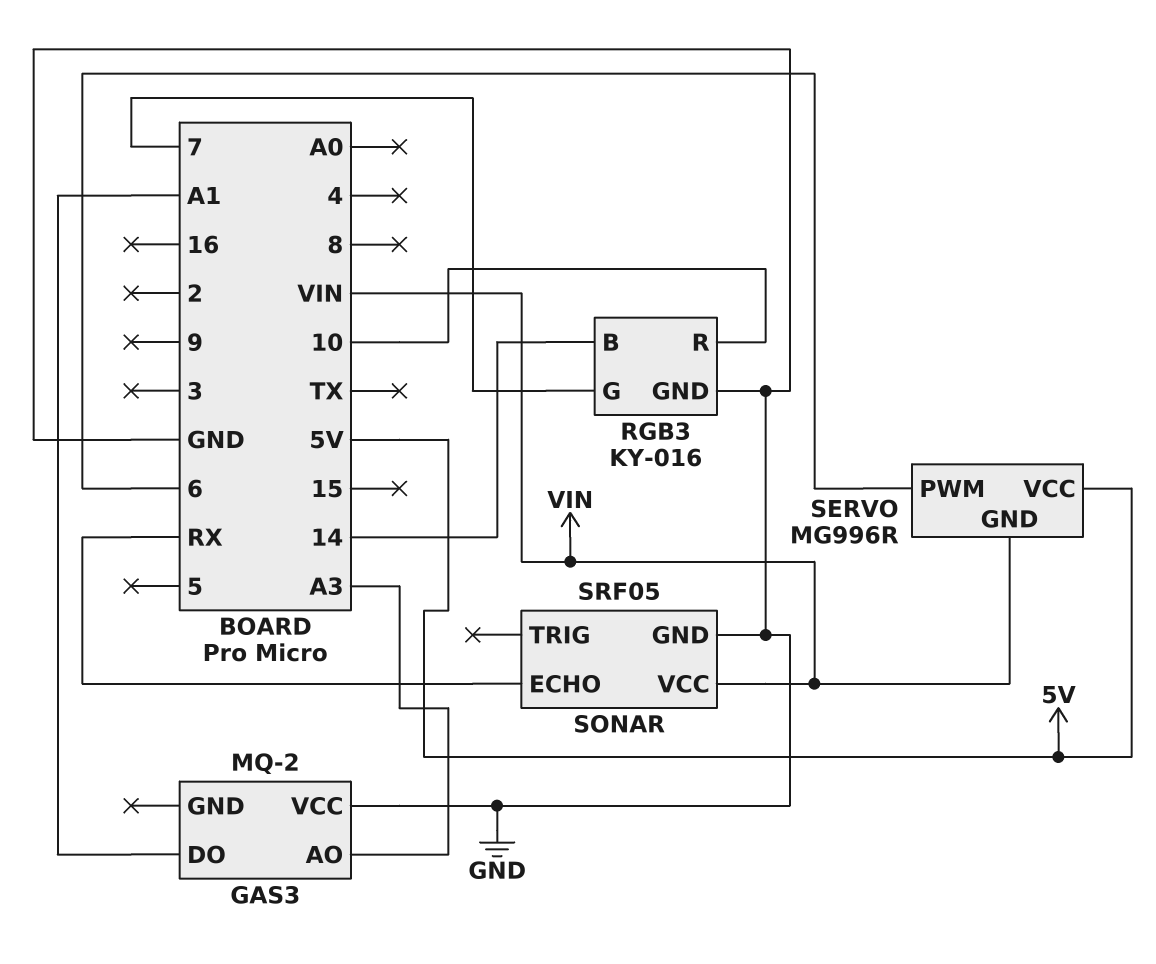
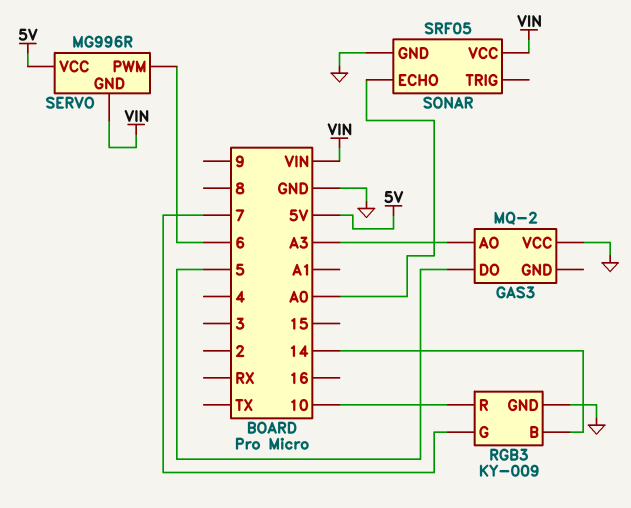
GAS3 pin DO: A1 -> 5
RGB3: KY-016 -> KY-009
SONAR pin ECHO: RX -> A0

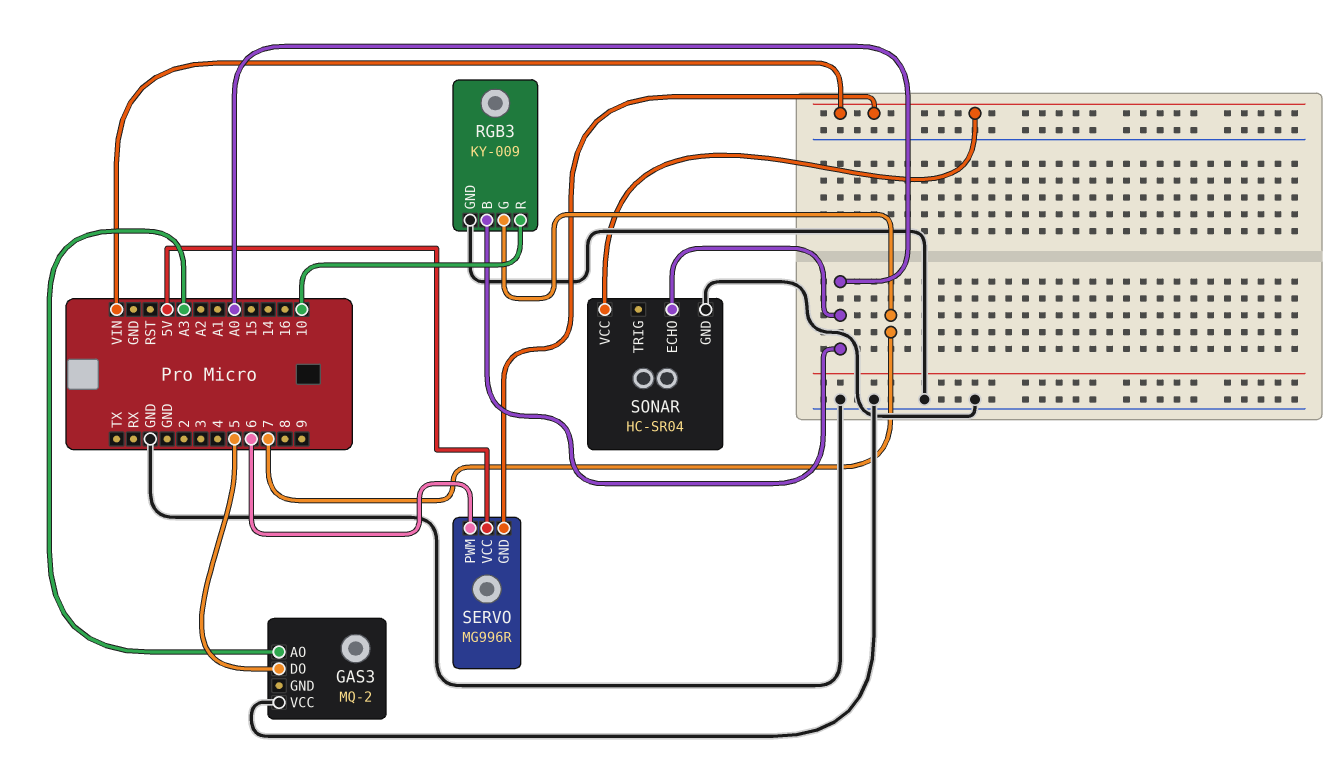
RGB3 pin B: 14 -> A0
SONAR: SRF05 -> HC-SR04

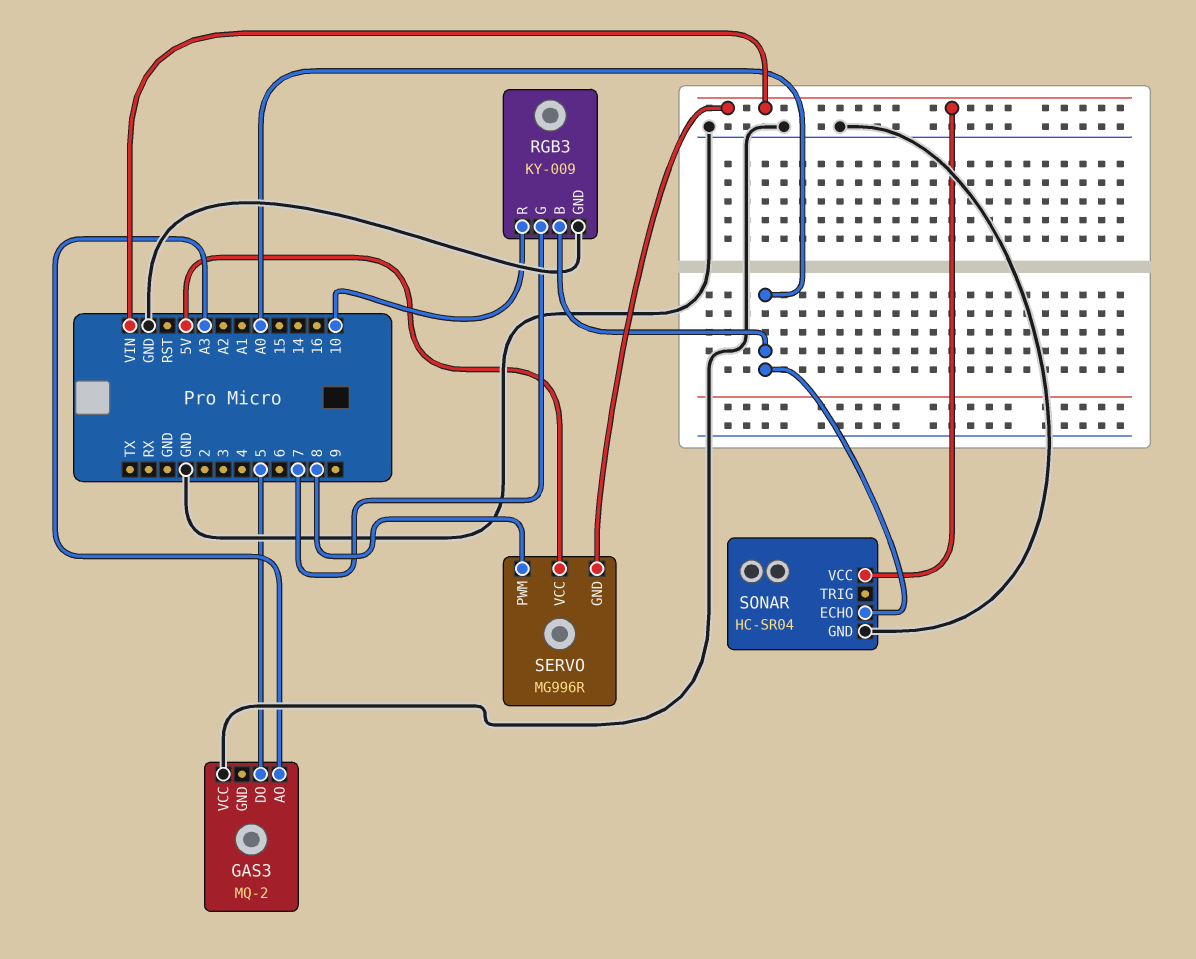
SERVO pin PWM: 6 -> 8

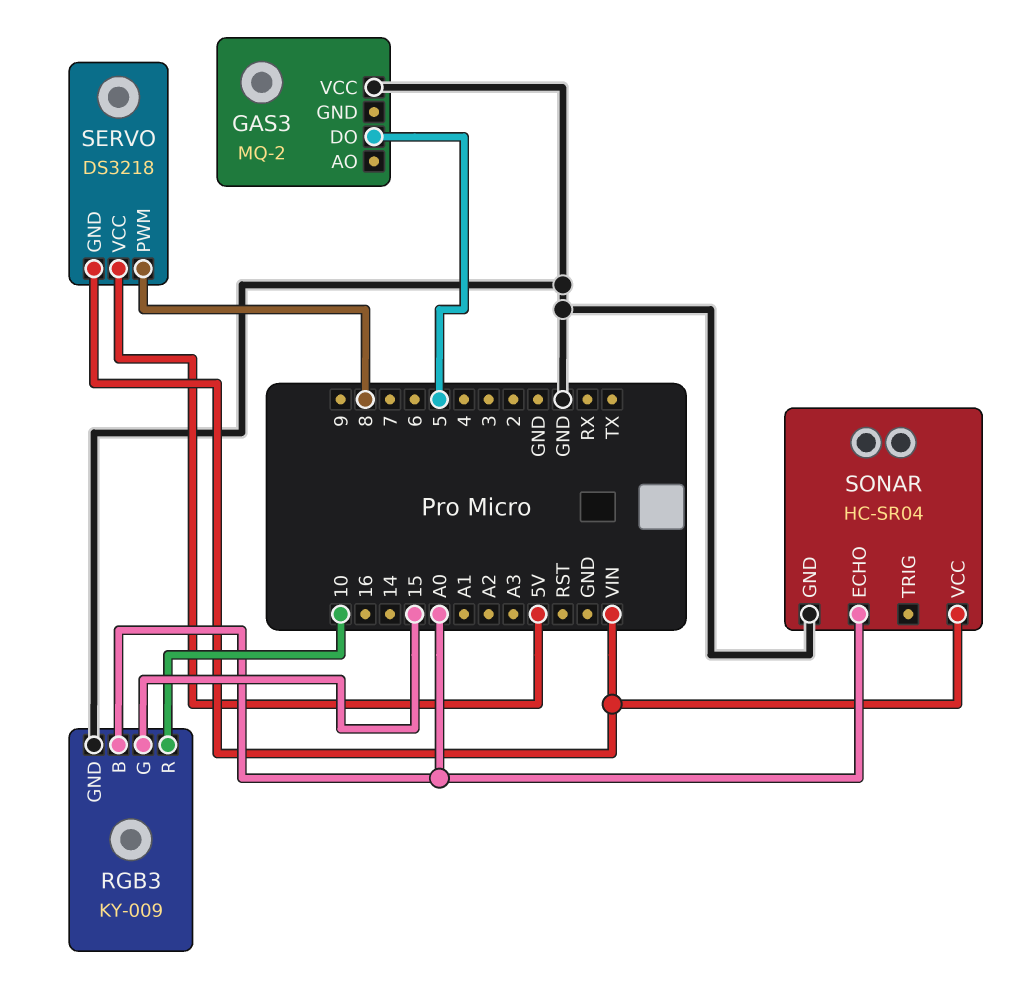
GAS3 pin AO: A3 -> none
RGB3 pin G: 7 -> 15
SERVO: MG996R -> DS3218

